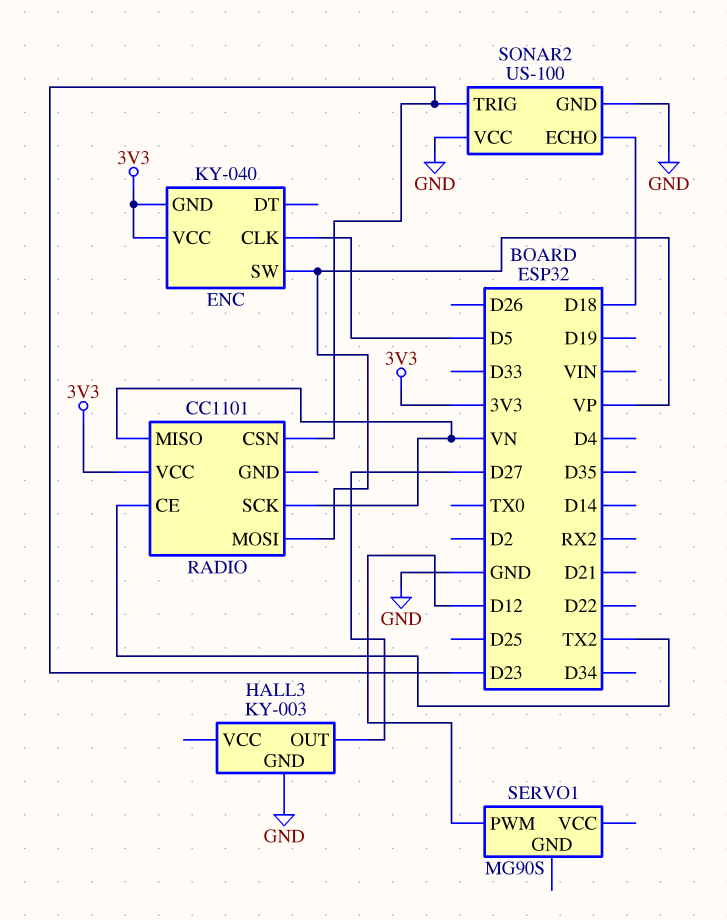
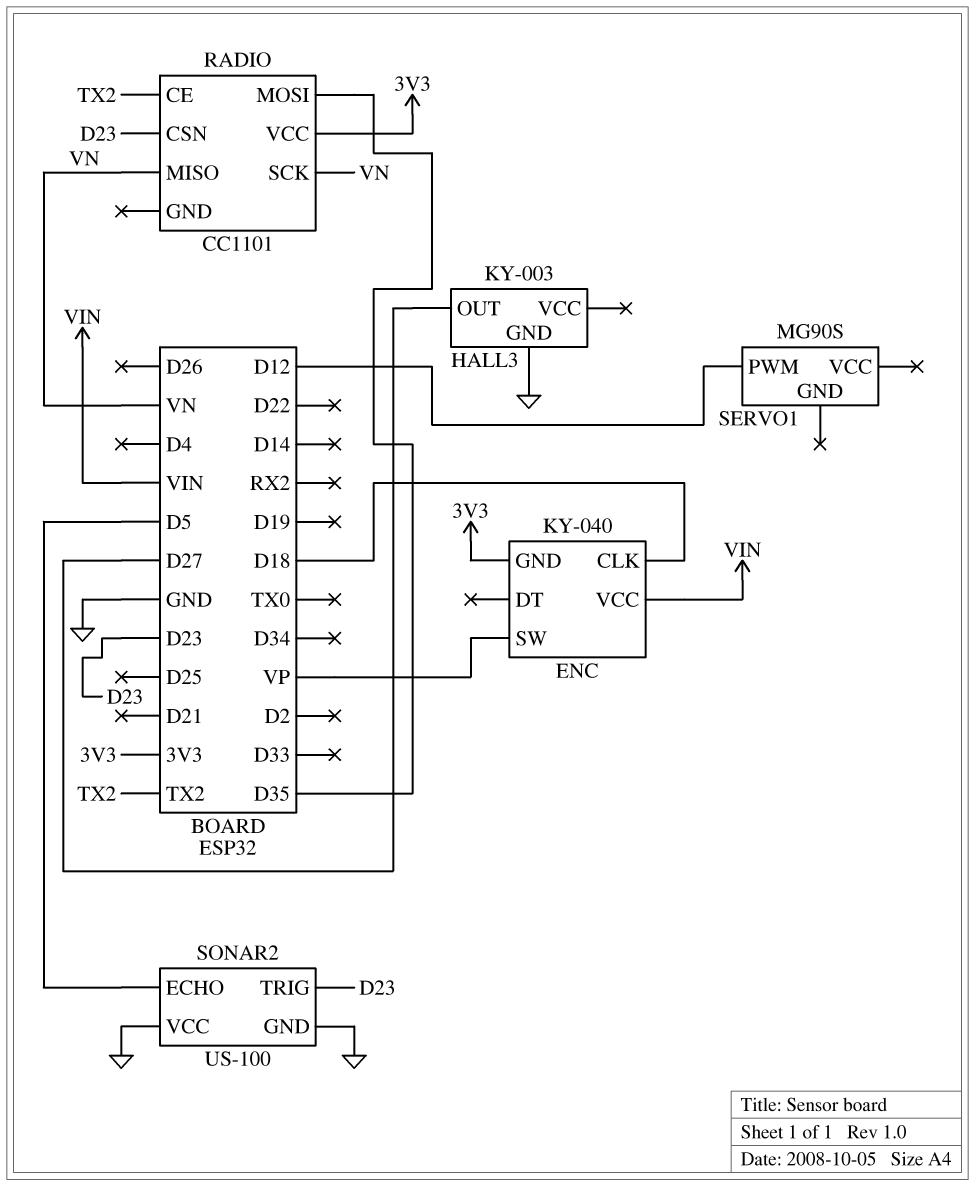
ENC pin CLK: D5 -> D18
ENC pin VCC: 3V3 -> VIN
RADIO pin MOSI: VP -> D35
SONAR2 pin ECHO: D18 -> D5

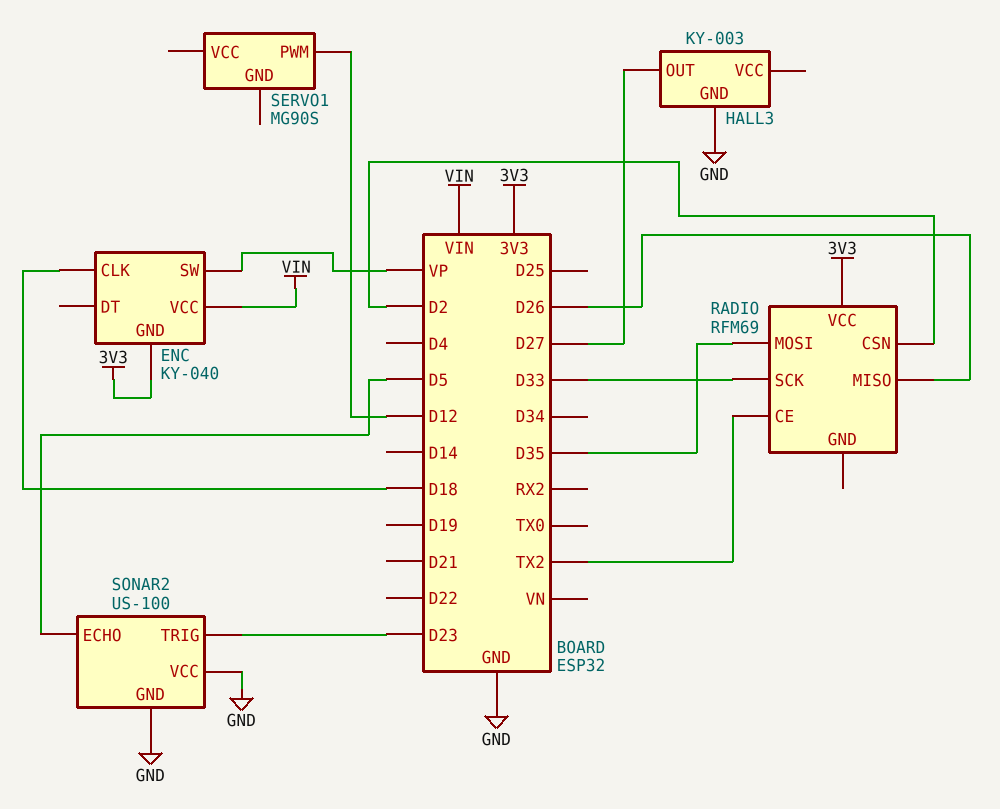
RADIO: CC1101 -> RFM69
RADIO pin CSN: D23 -> D2
RADIO pin MISO: VN -> D26
RADIO pin SCK: VN -> D33

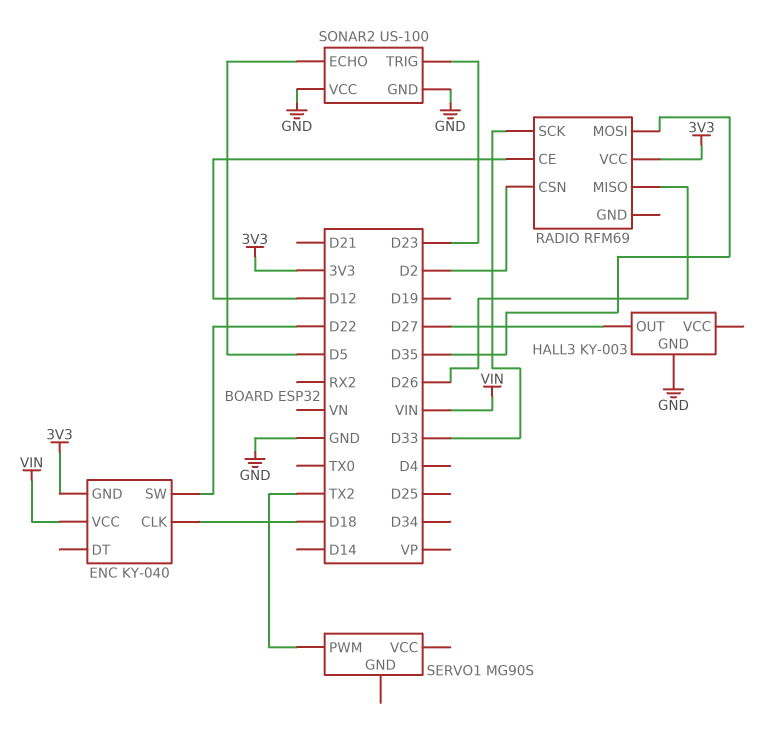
ENC pin SW: VP -> D22
RADIO pin CE: TX2 -> D12
SERVO1 pin PWM: D12 -> TX2

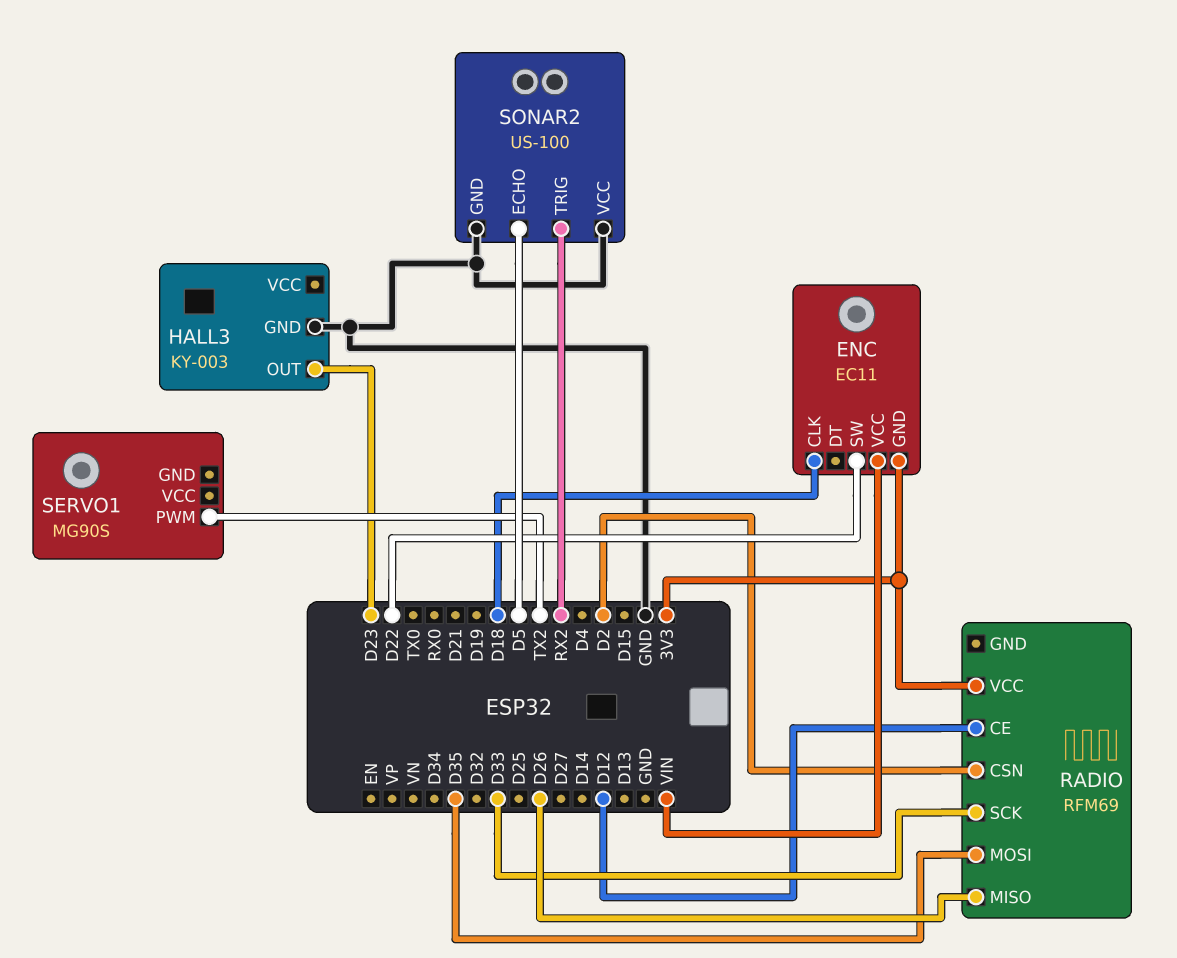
ENC: KY-040 -> EC11
HALL3 pin OUT: D27 -> D23
SONAR2 pin TRIG: D23 -> RX2

